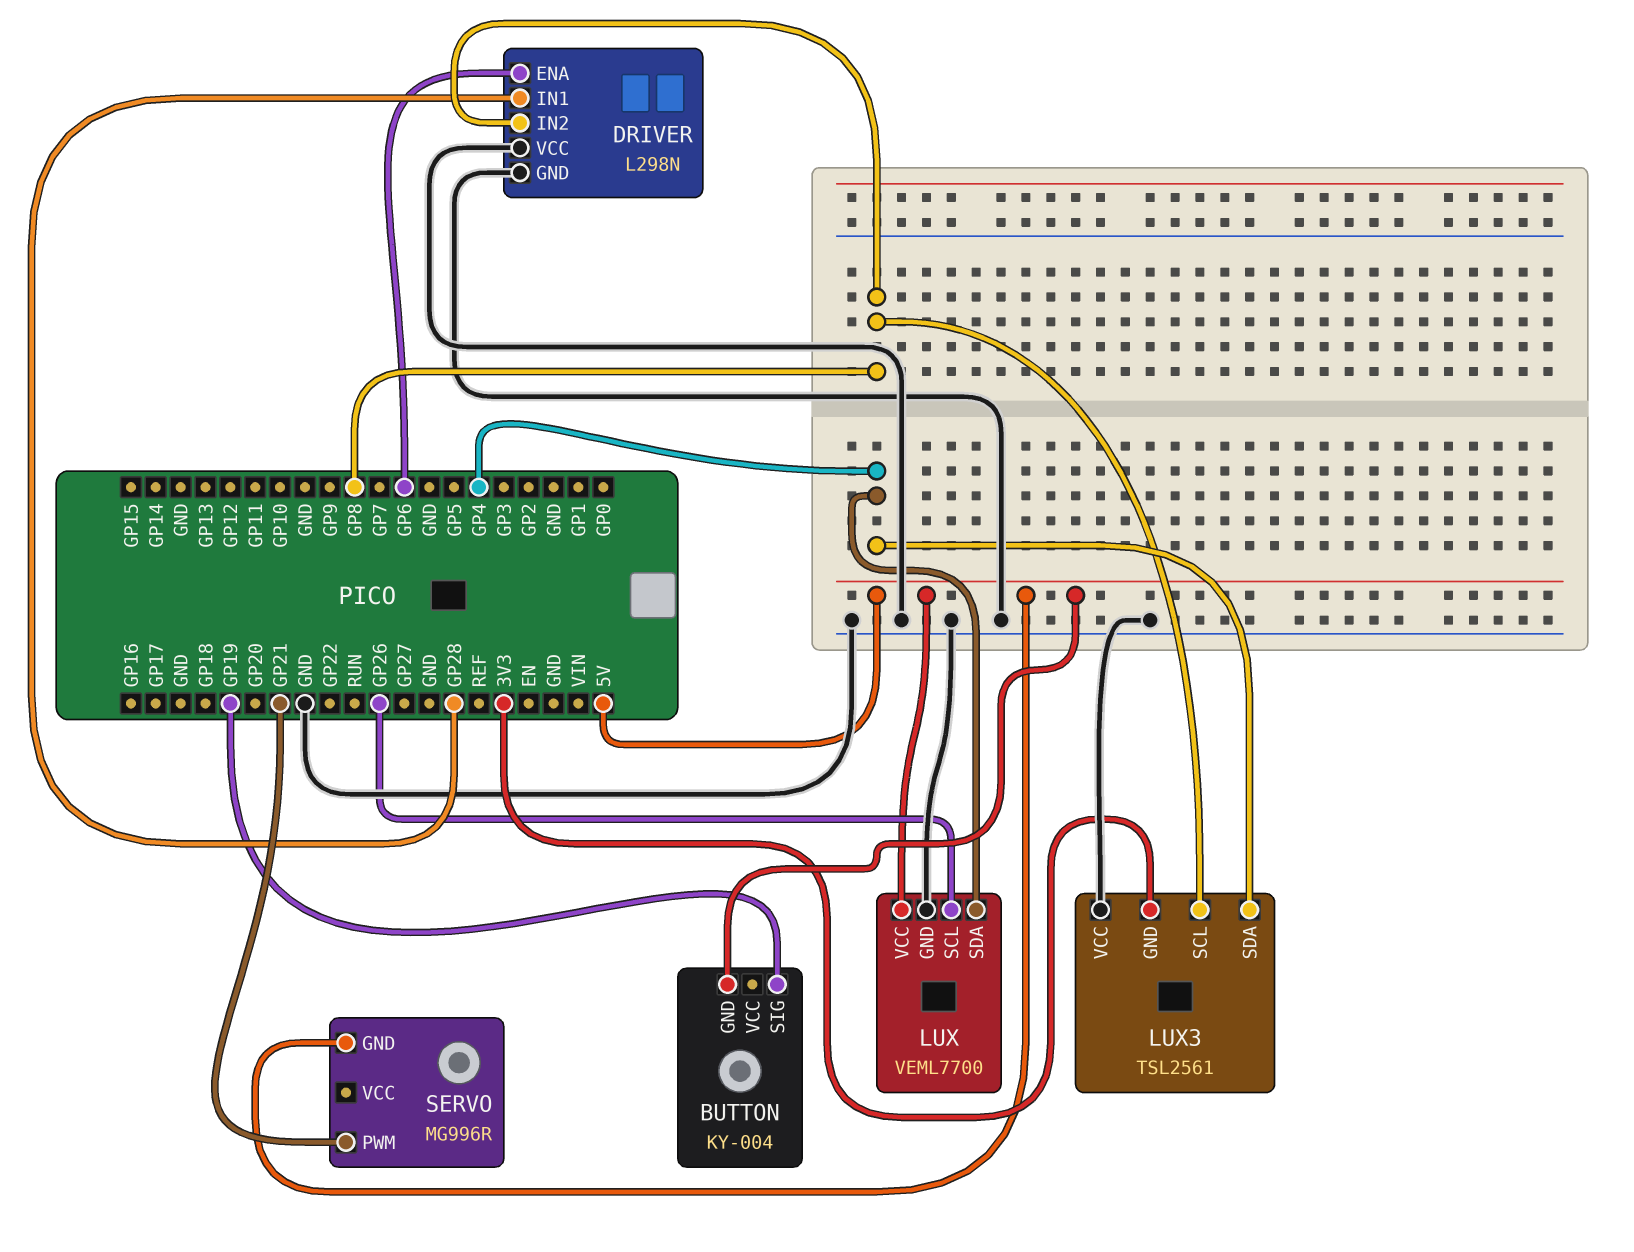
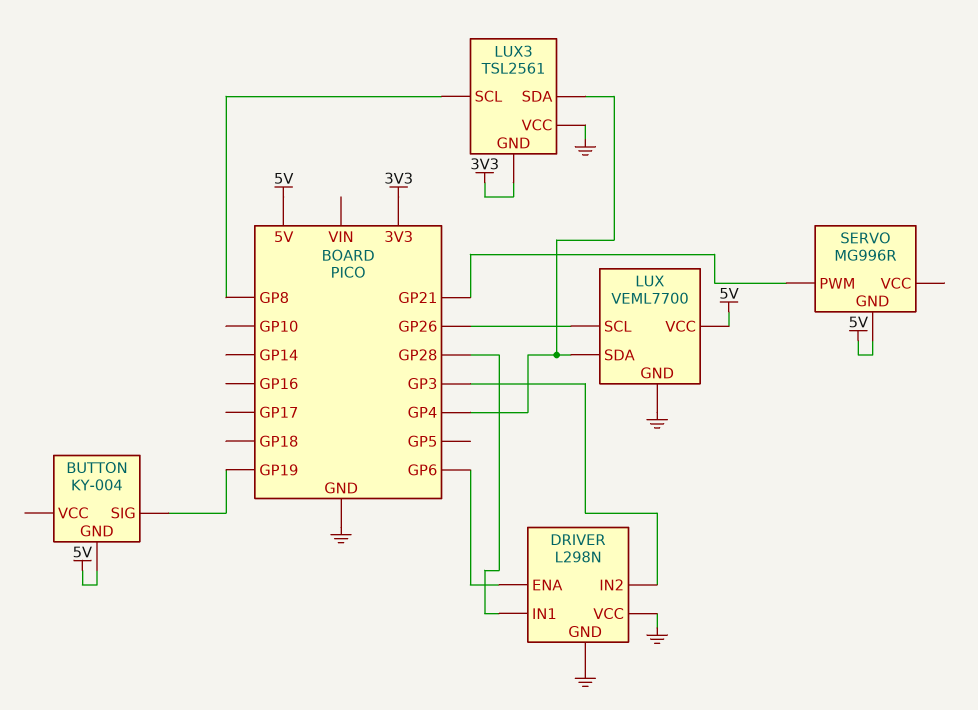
DRIVER pin IN2: GP8 -> GP3

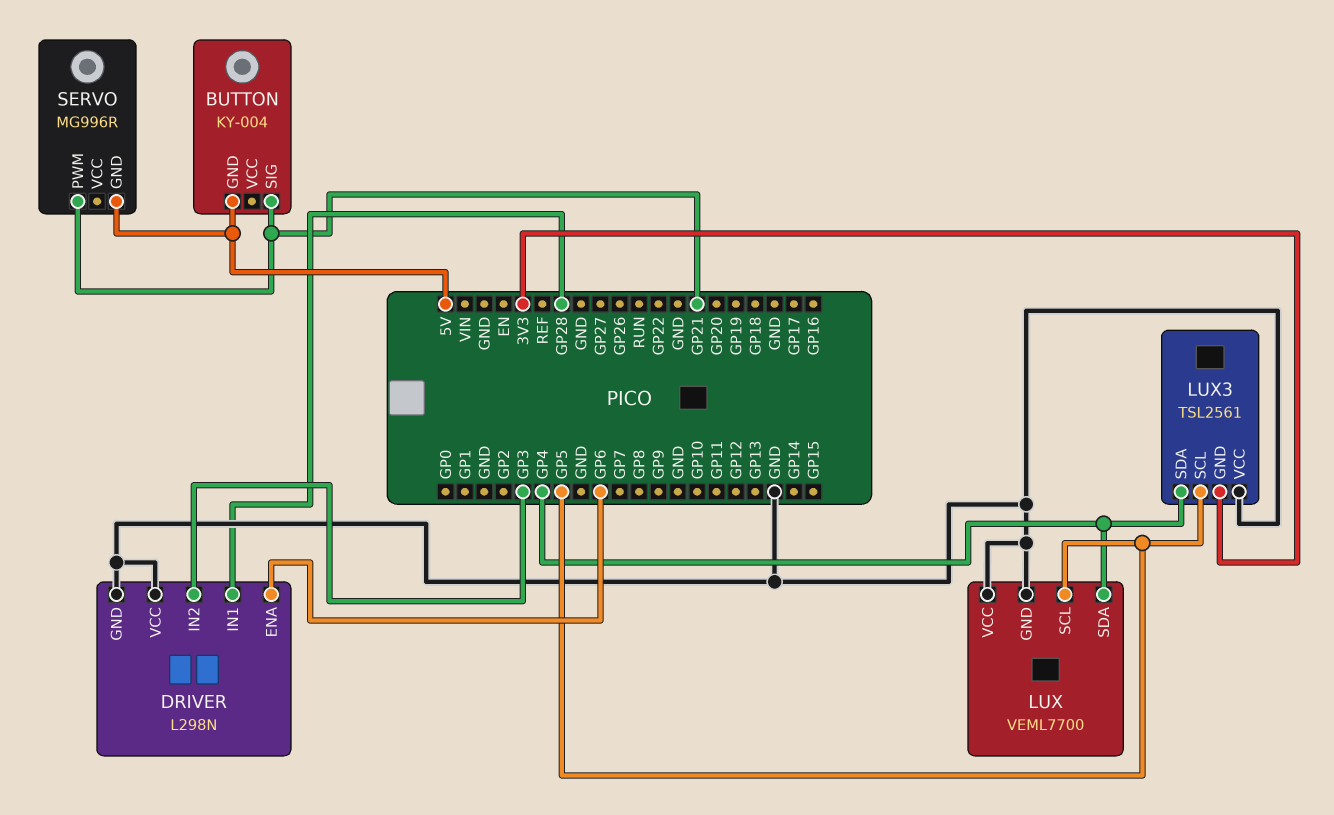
BUTTON pin SIG: GP19 -> GP21
LUX pin SCL: GP26 -> GP5
LUX pin VCC: 5V -> GND
LUX3 pin SCL: GP8 -> GP5

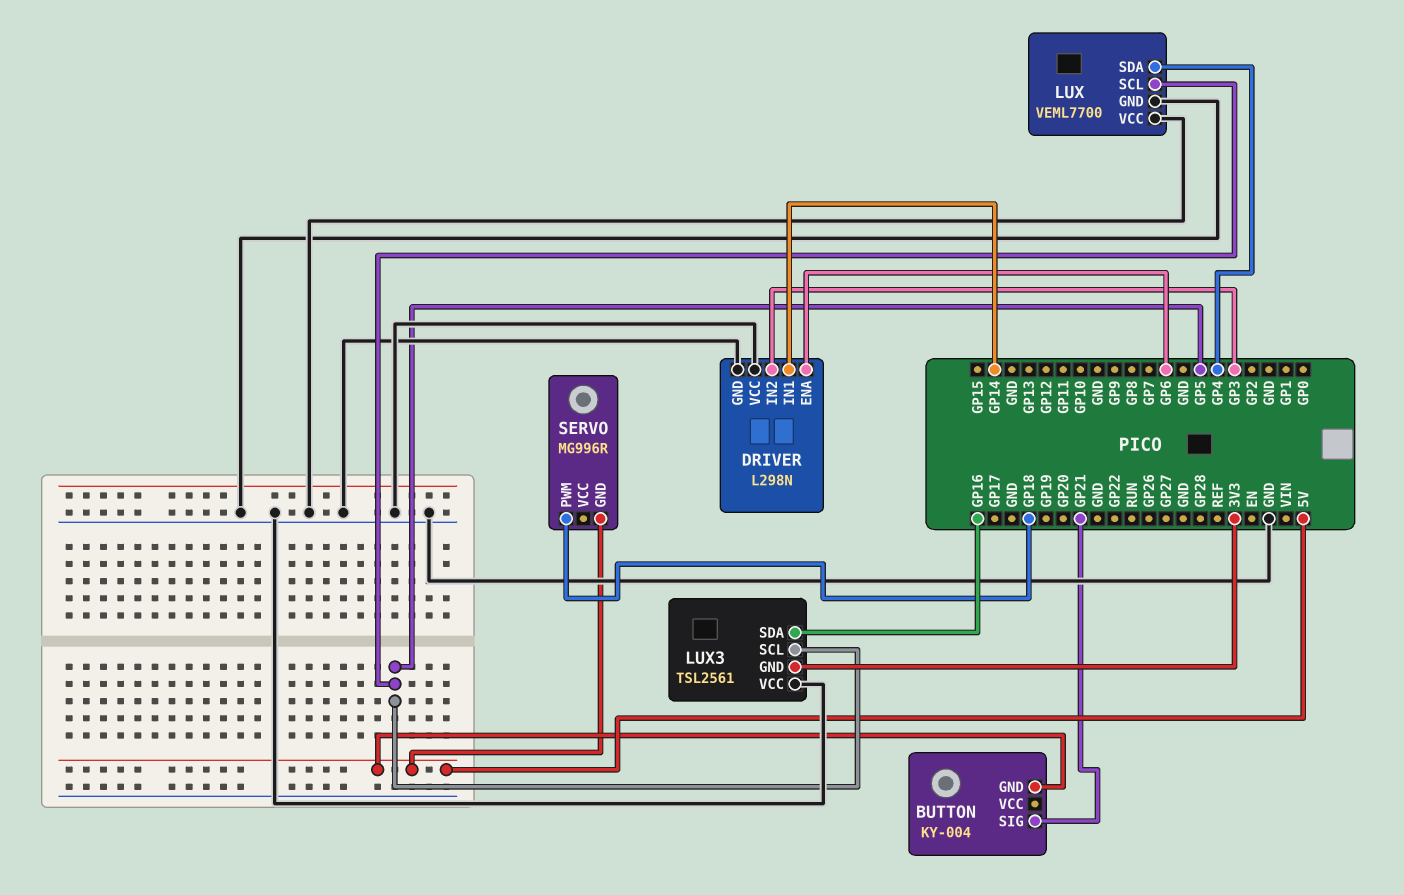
DRIVER pin IN1: GP28 -> GP14
LUX3 pin SDA: GP4 -> GP16
SERVO pin PWM: GP21 -> GP18

